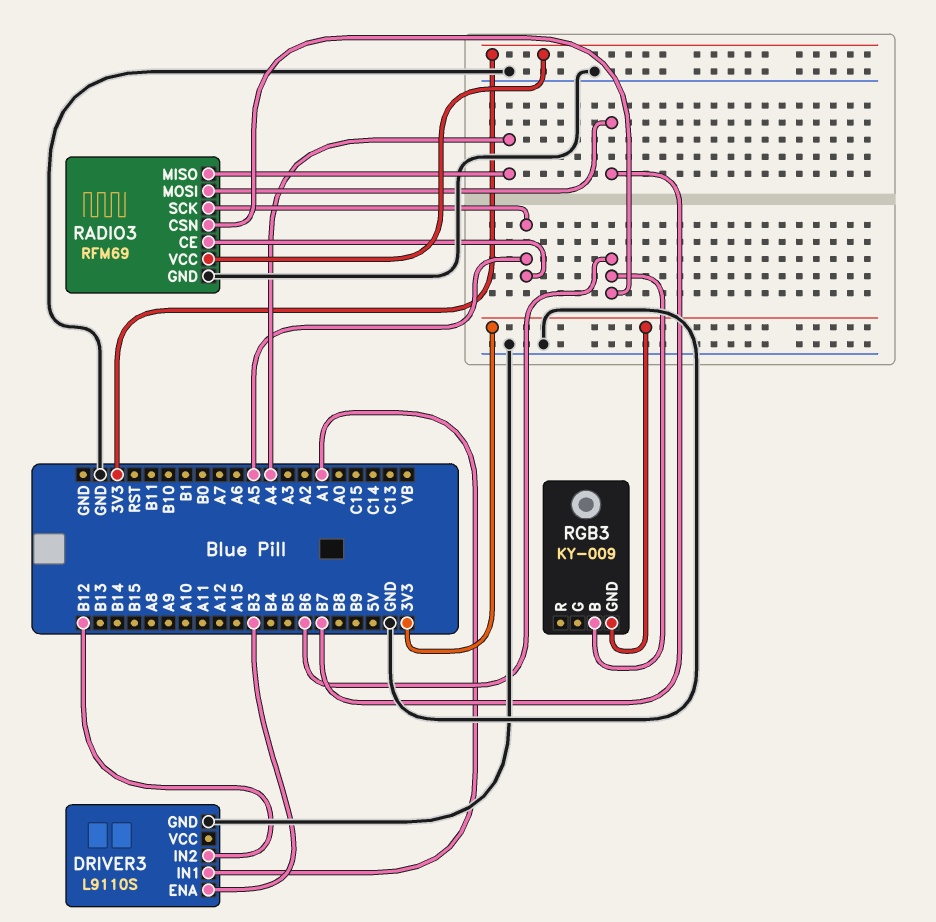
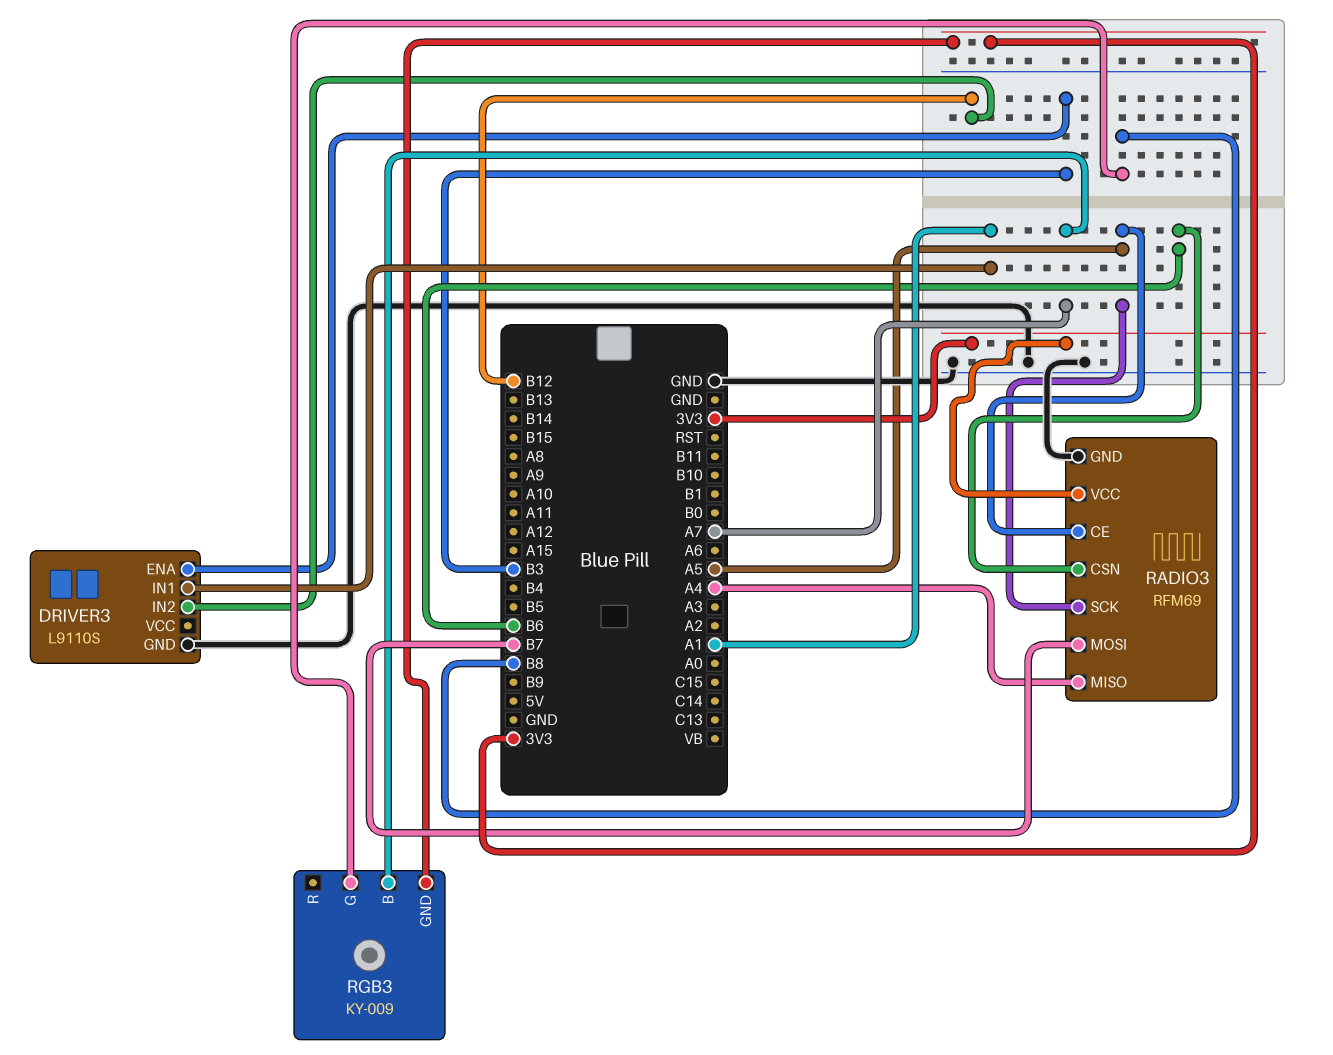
RGB3 pin B: B6 -> A7
RGB3 pin G: none -> B8

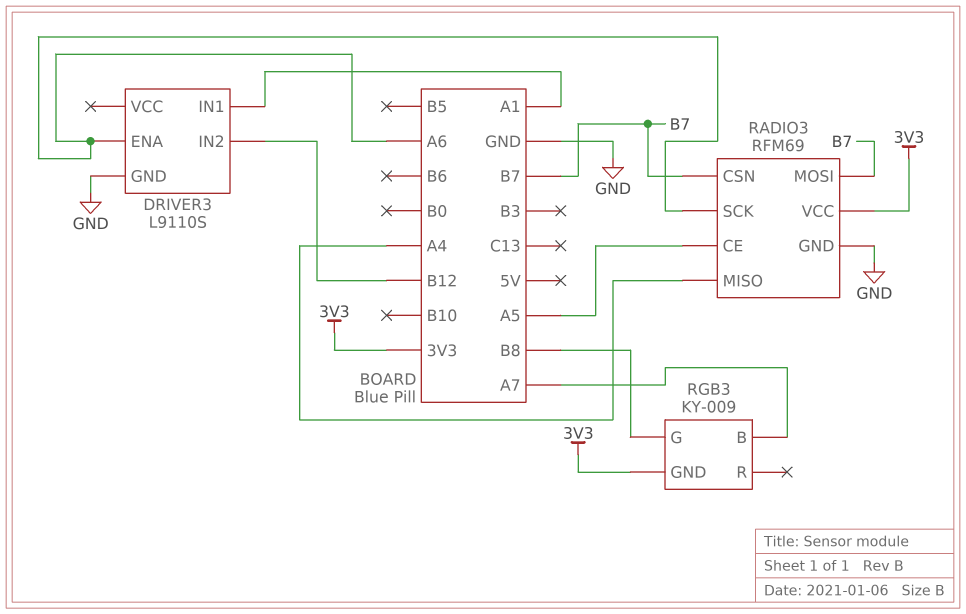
DRIVER3 pin ENA: B3 -> A6
RADIO3 pin CSN: B6 -> B7
RADIO3 pin SCK: A5 -> A6

